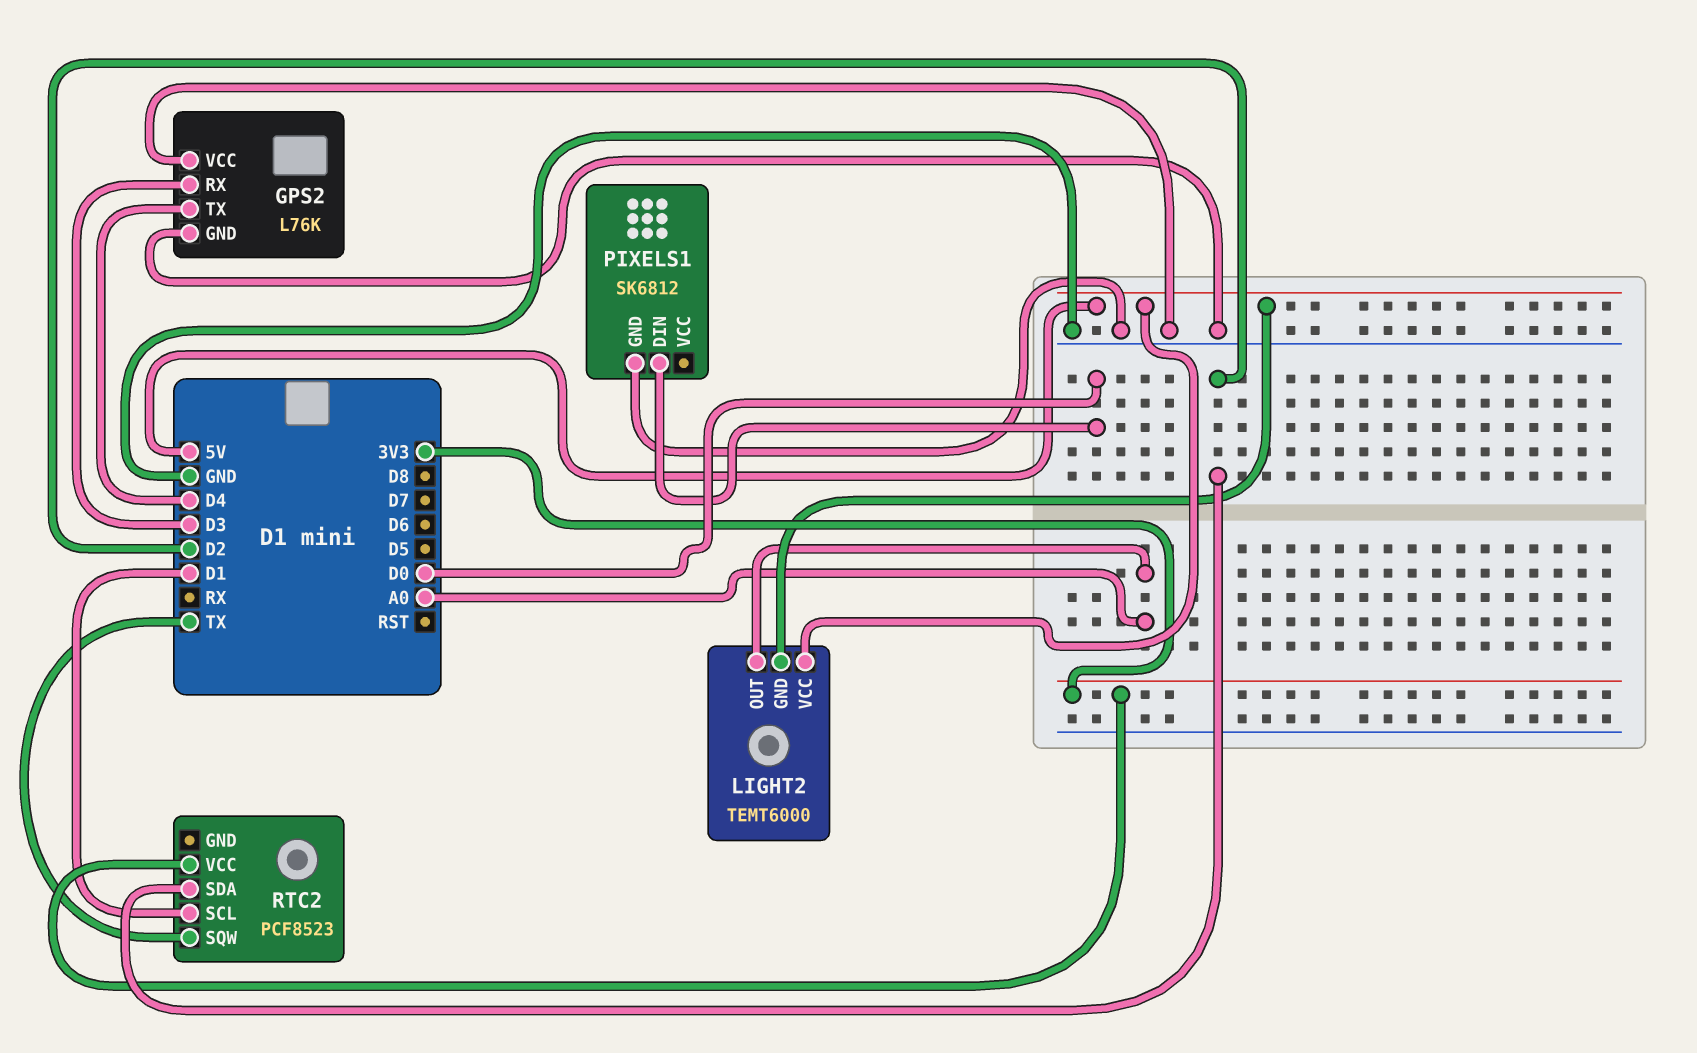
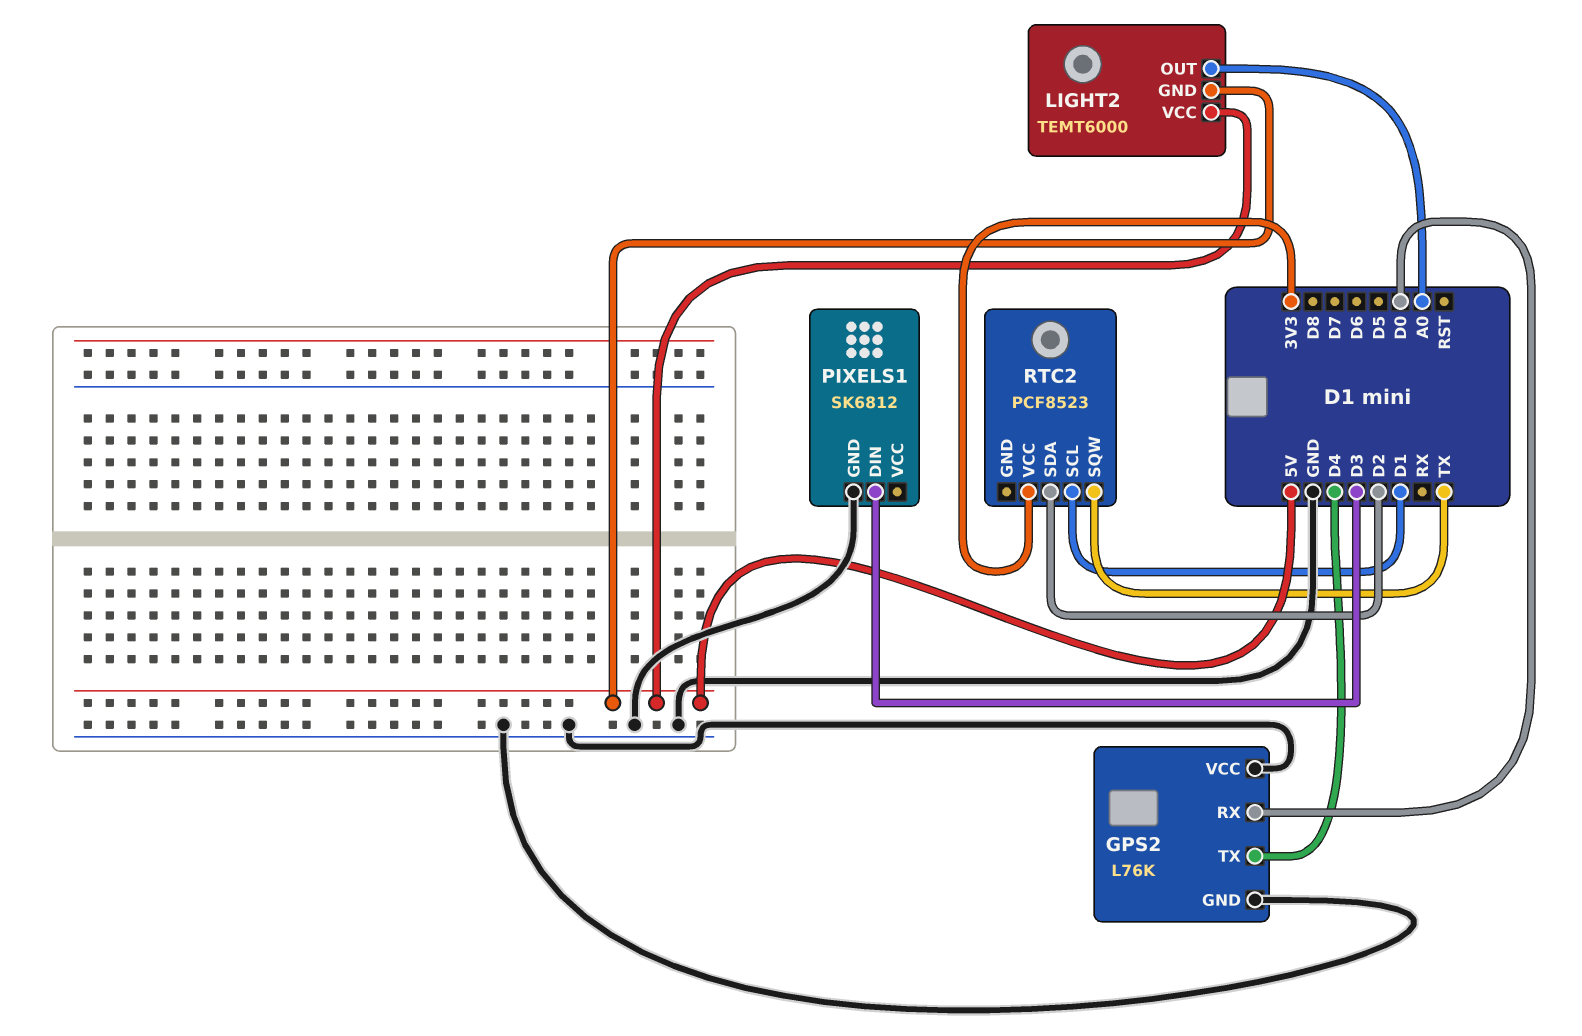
GPS2 pin RX: D3 -> D0
PIXELS1 pin DIN: D0 -> D3

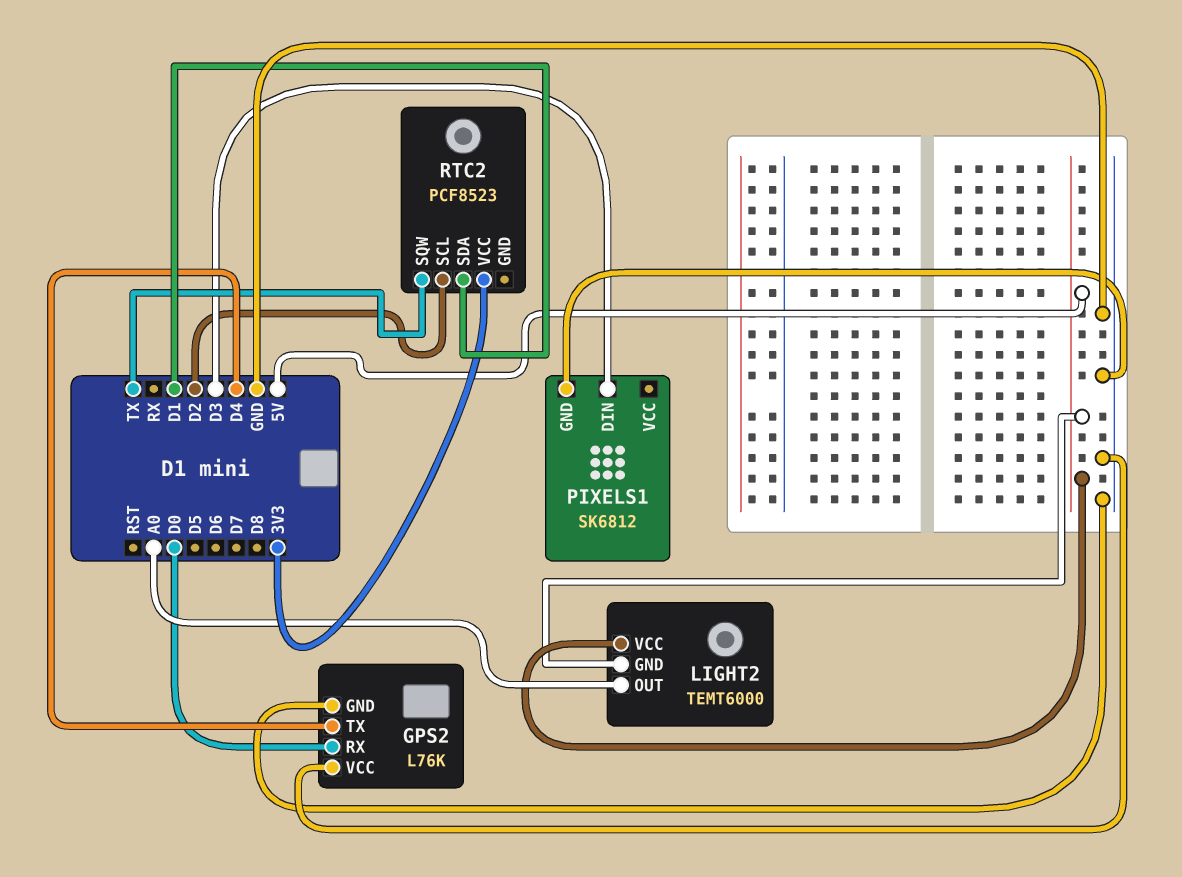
RTC2 pin SCL: D1 -> D2
RTC2 pin SDA: D2 -> D1

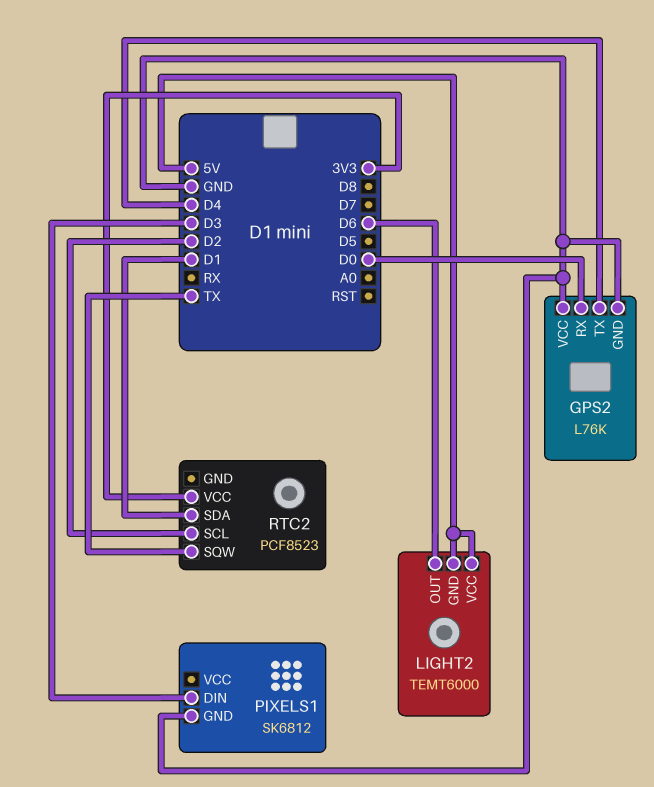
LIGHT2 pin OUT: A0 -> D6

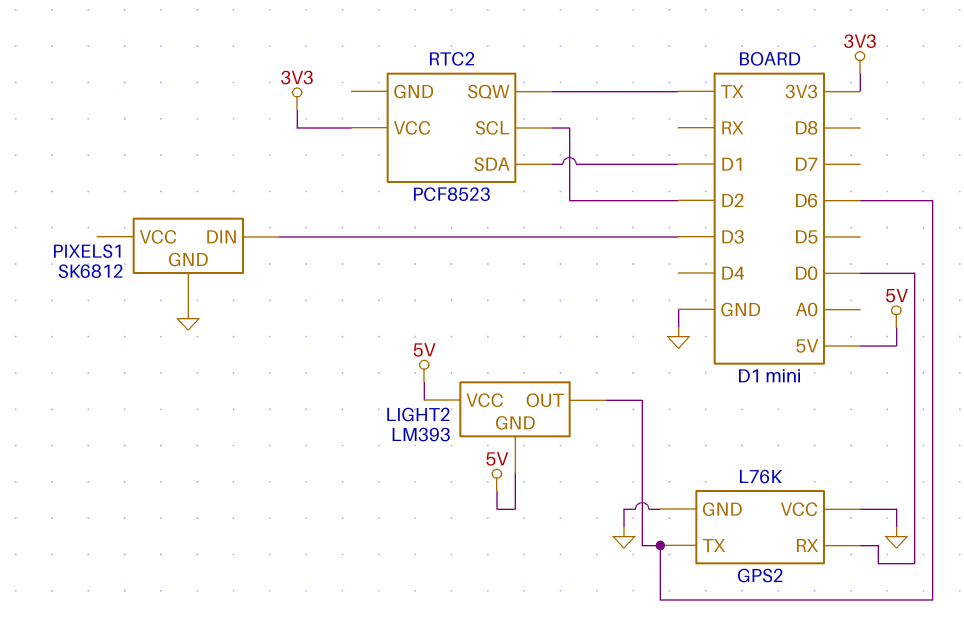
GPS2 pin TX: D4 -> D6
LIGHT2: TEMT6000 -> LM393

